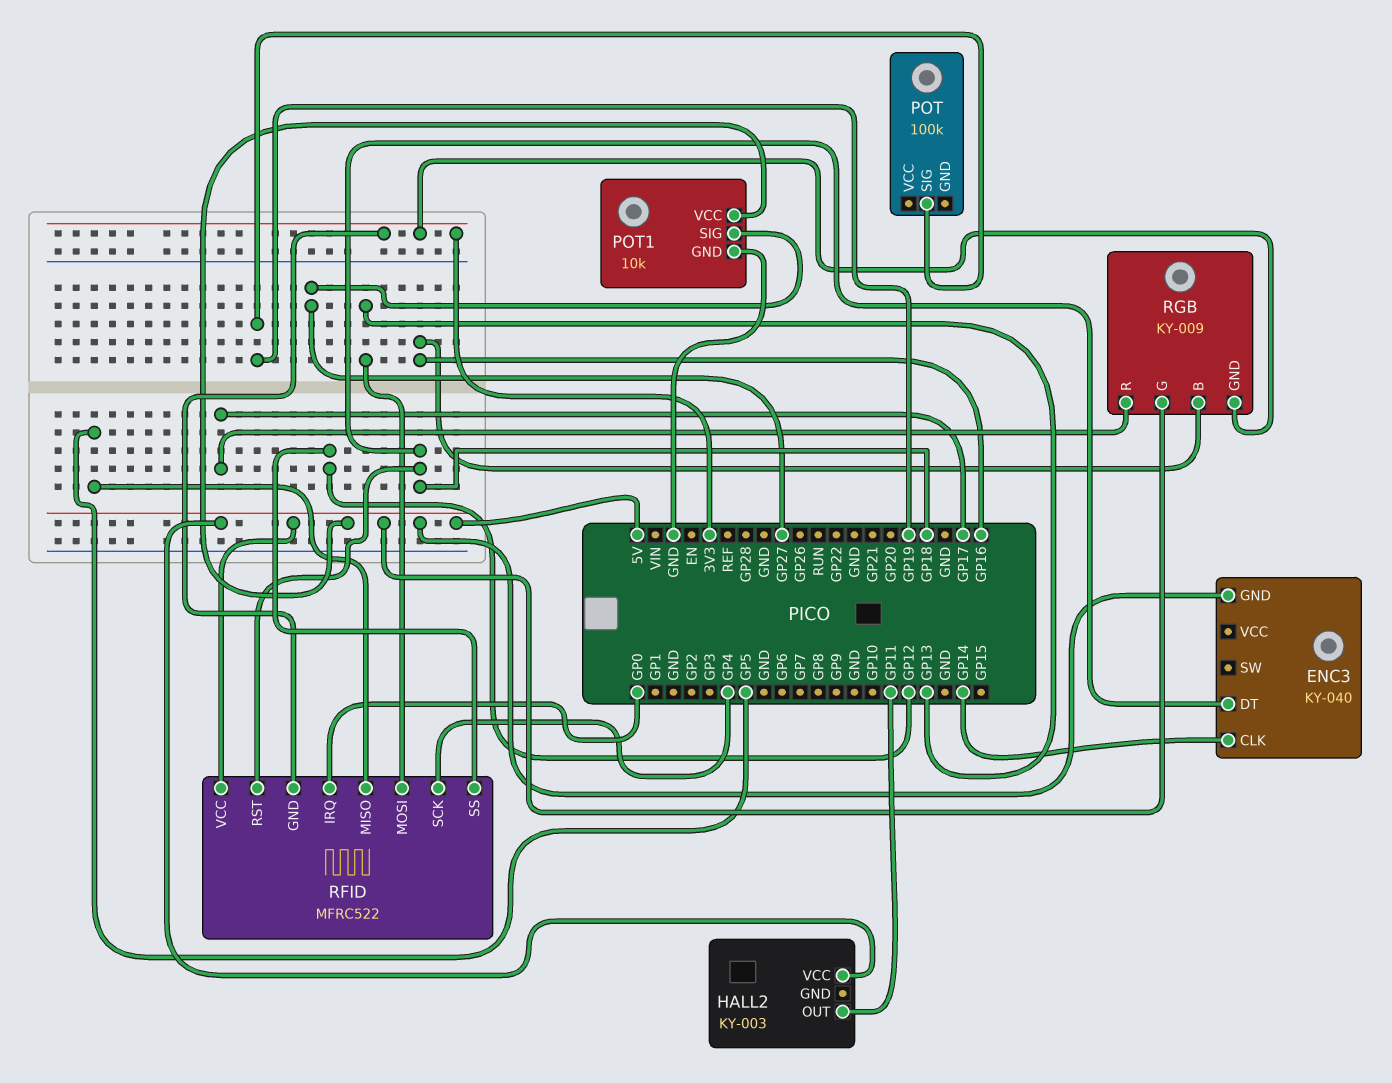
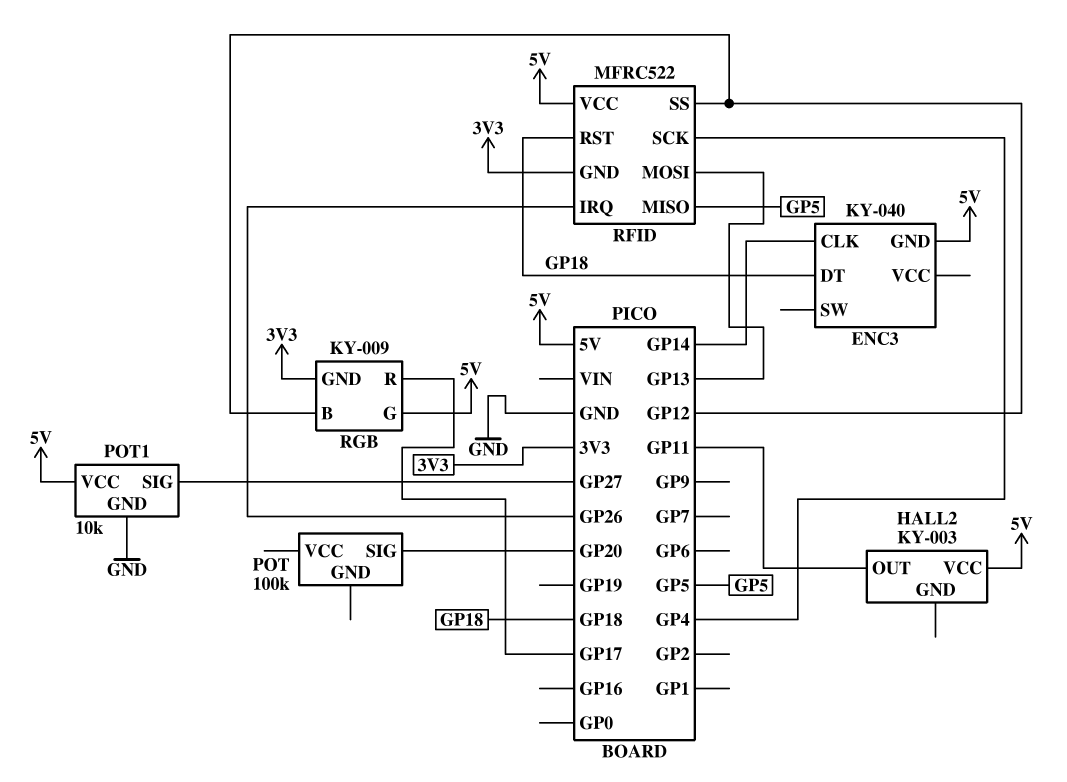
POT pin SIG: GP19 -> GP20
RFID pin IRQ: GP0 -> GP26
RGB pin B: GP16 -> GP12

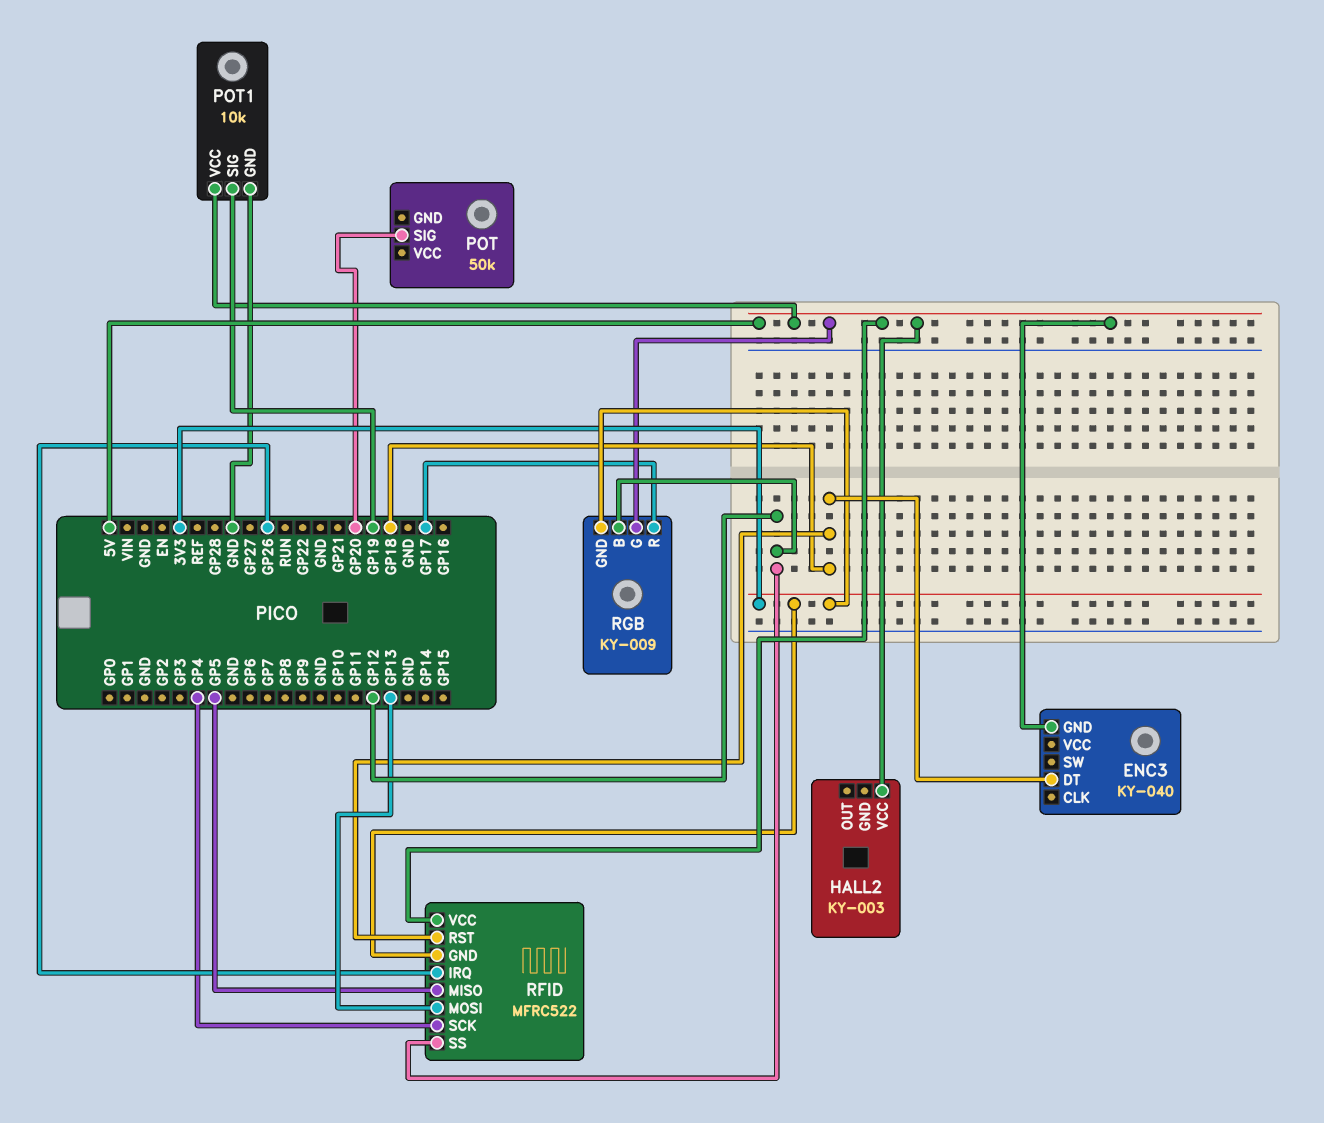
ENC3 pin CLK: GP14 -> none
HALL2 pin OUT: GP11 -> none
POT: 100k -> 50k
POT1 pin SIG: GP27 -> GP19

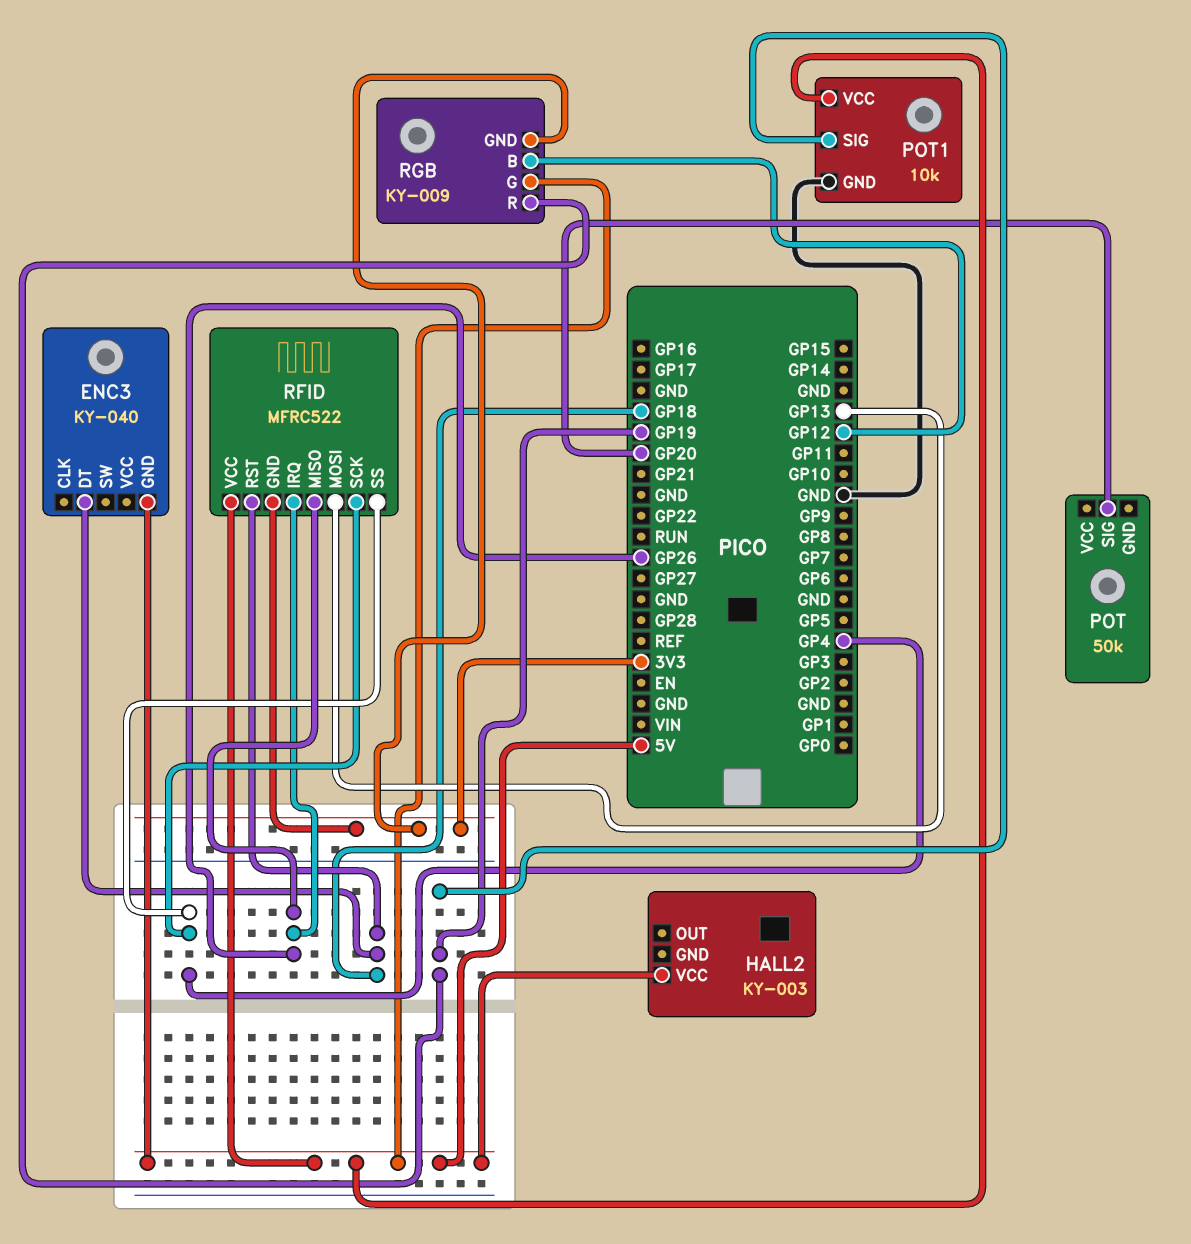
RFID pin MISO: GP5 -> GP26
RFID pin SS: GP12 -> GP4
RGB pin R: GP17 -> GP19

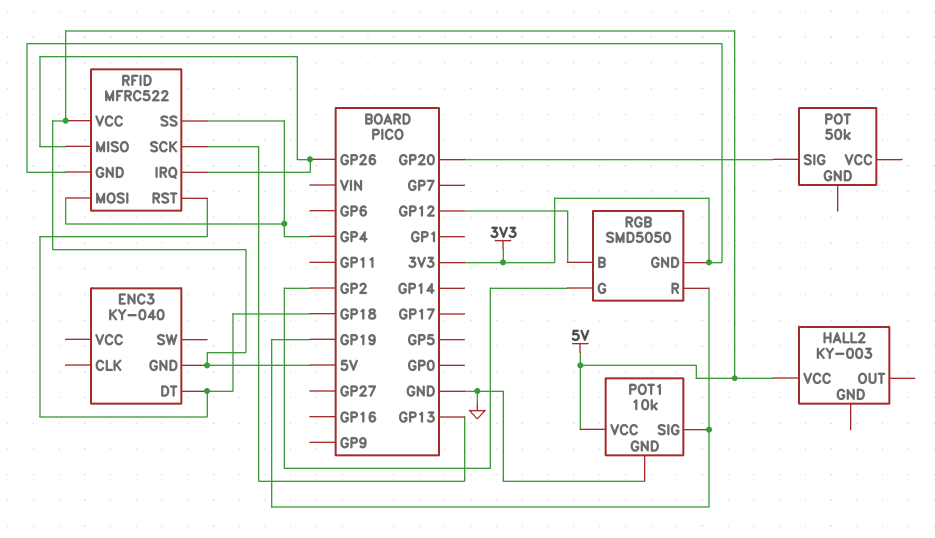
RFID pin MOSI: GP13 -> GP4
RFID pin SCK: GP4 -> GP13
RGB: KY-009 -> SMD5050
RGB pin G: 5V -> GP2

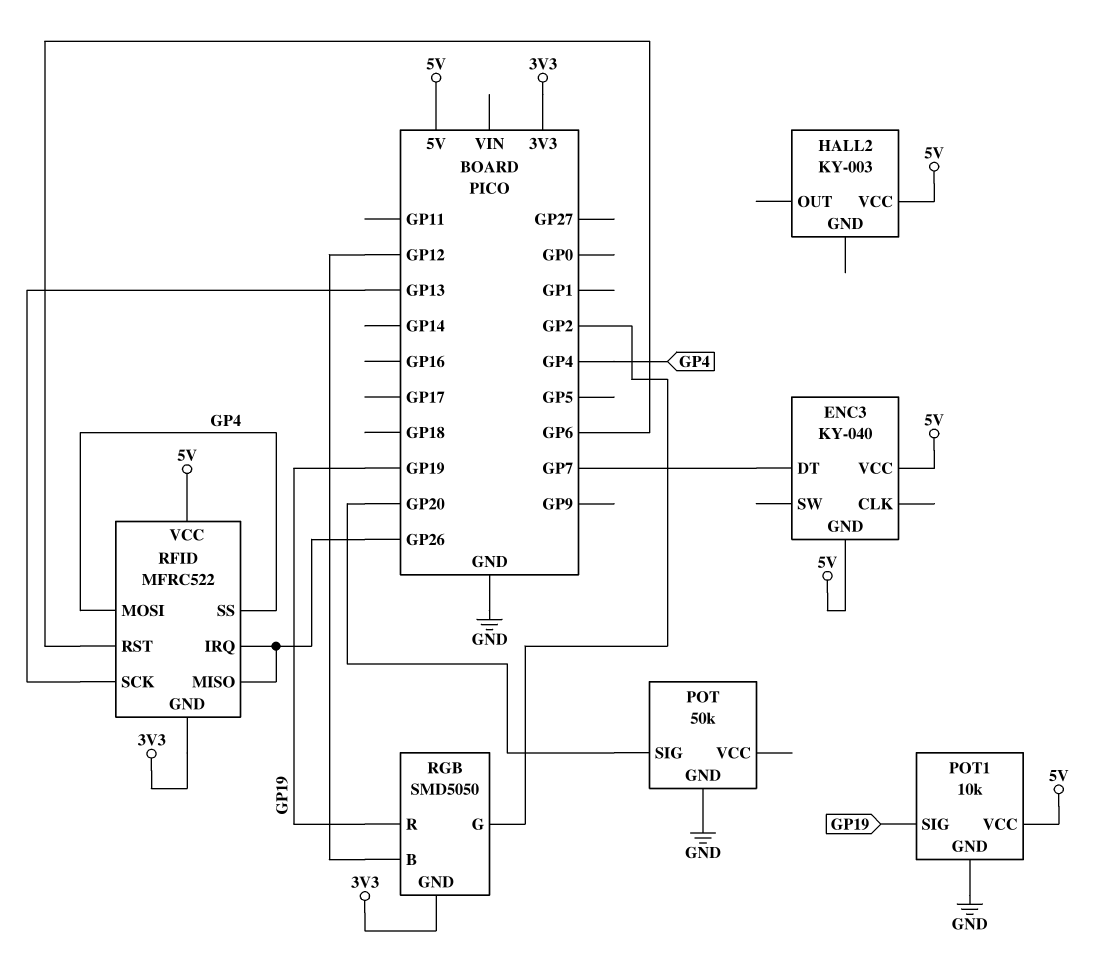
ENC3 pin DT: GP18 -> GP7
ENC3 pin VCC: none -> 5V
POT pin GND: none -> GND
RFID pin RST: GP18 -> GP6

